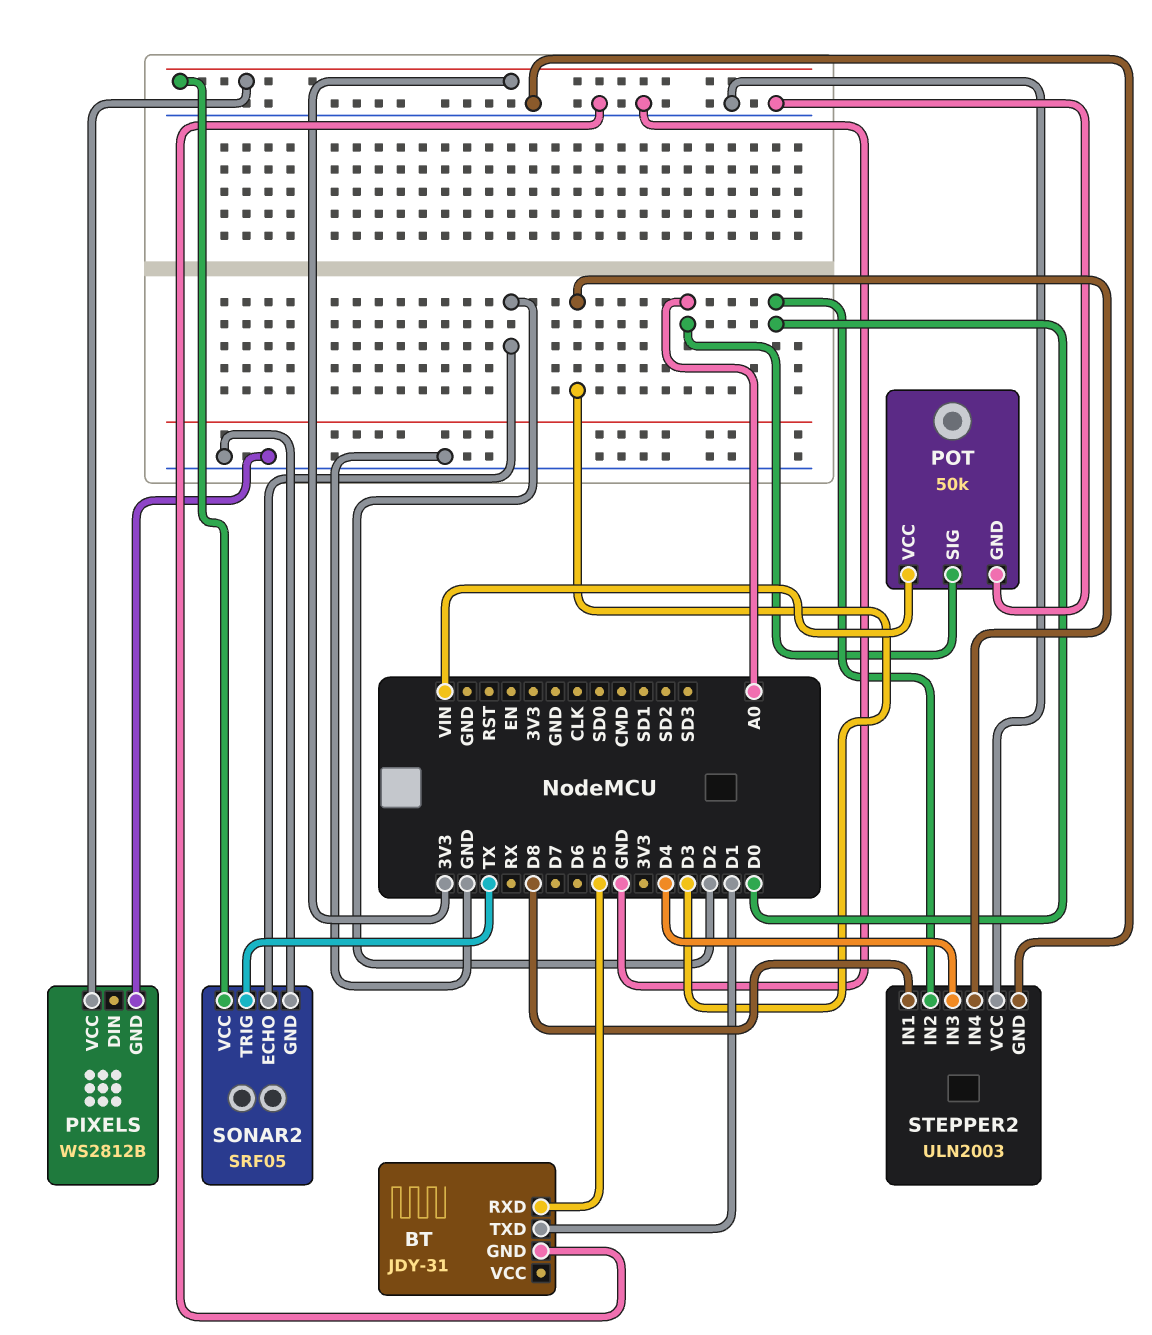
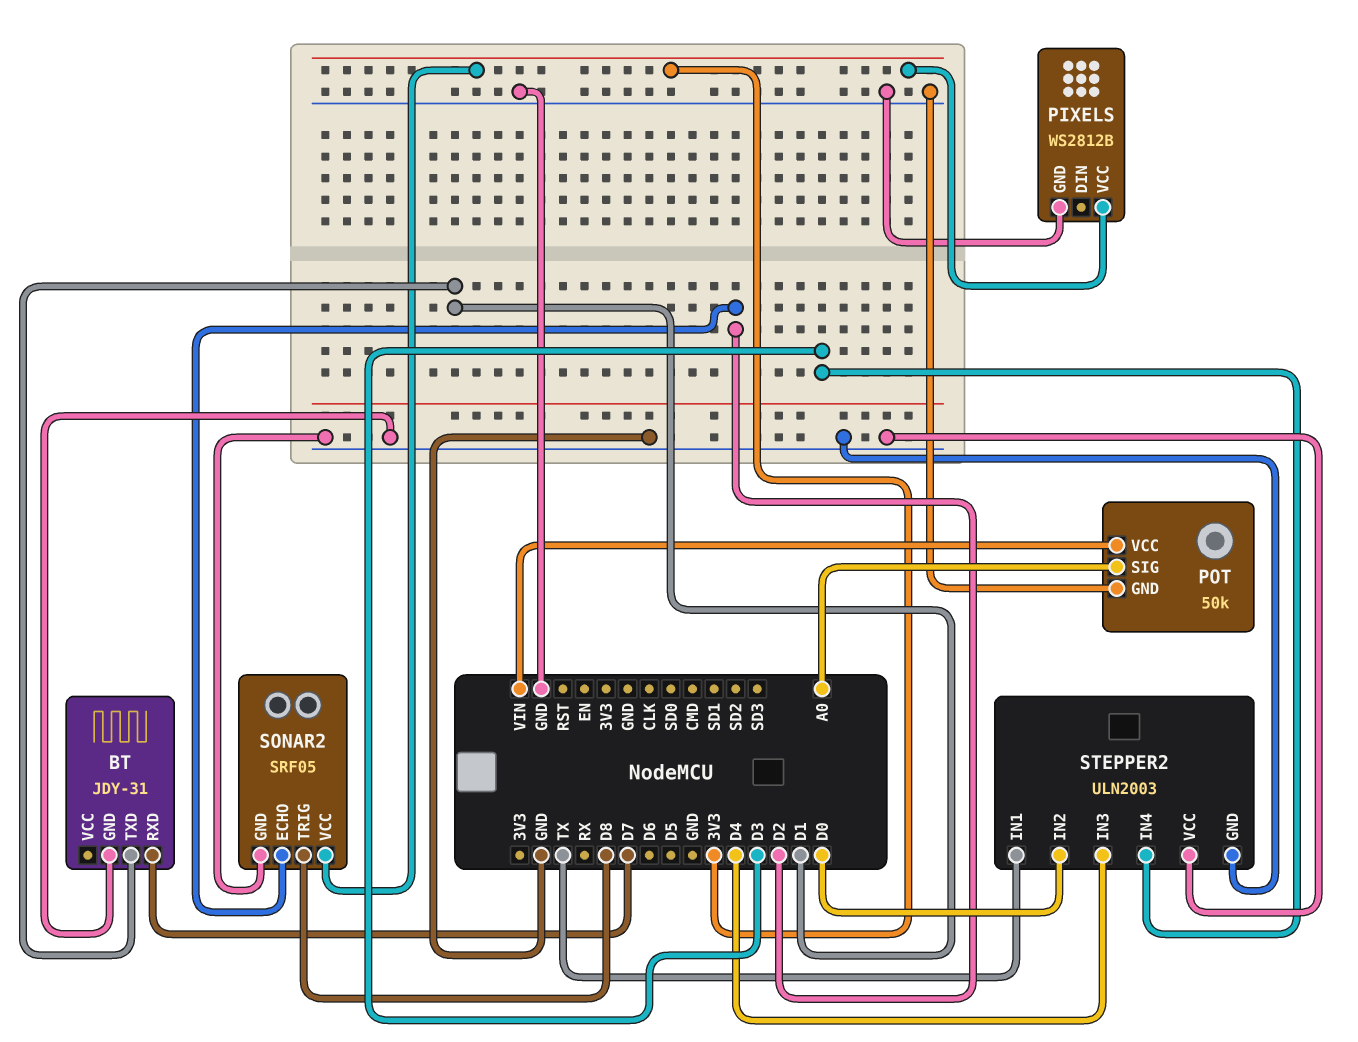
BT pin RXD: D5 -> D7
SONAR2 pin TRIG: TX -> D8
STEPPER2 pin IN1: D8 -> TX

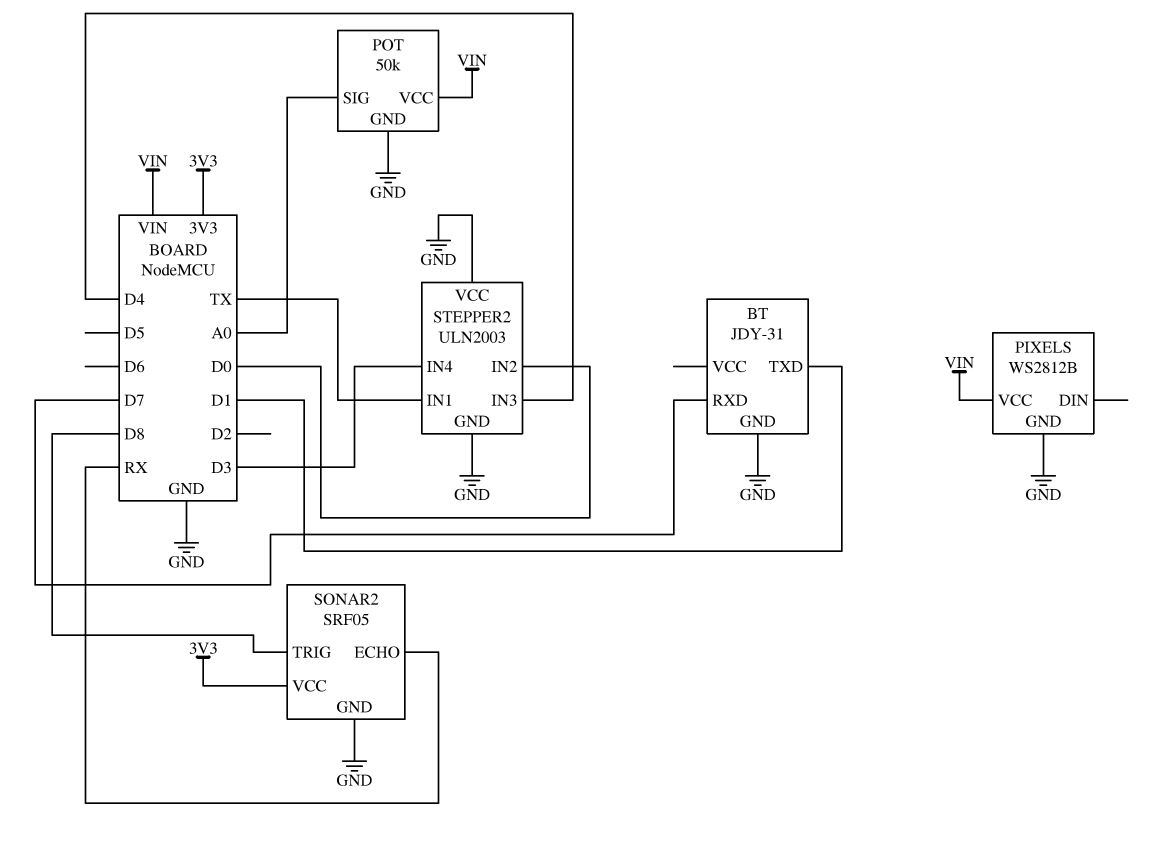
PIXELS pin VCC: 3V3 -> VIN
SONAR2 pin ECHO: D2 -> RX

